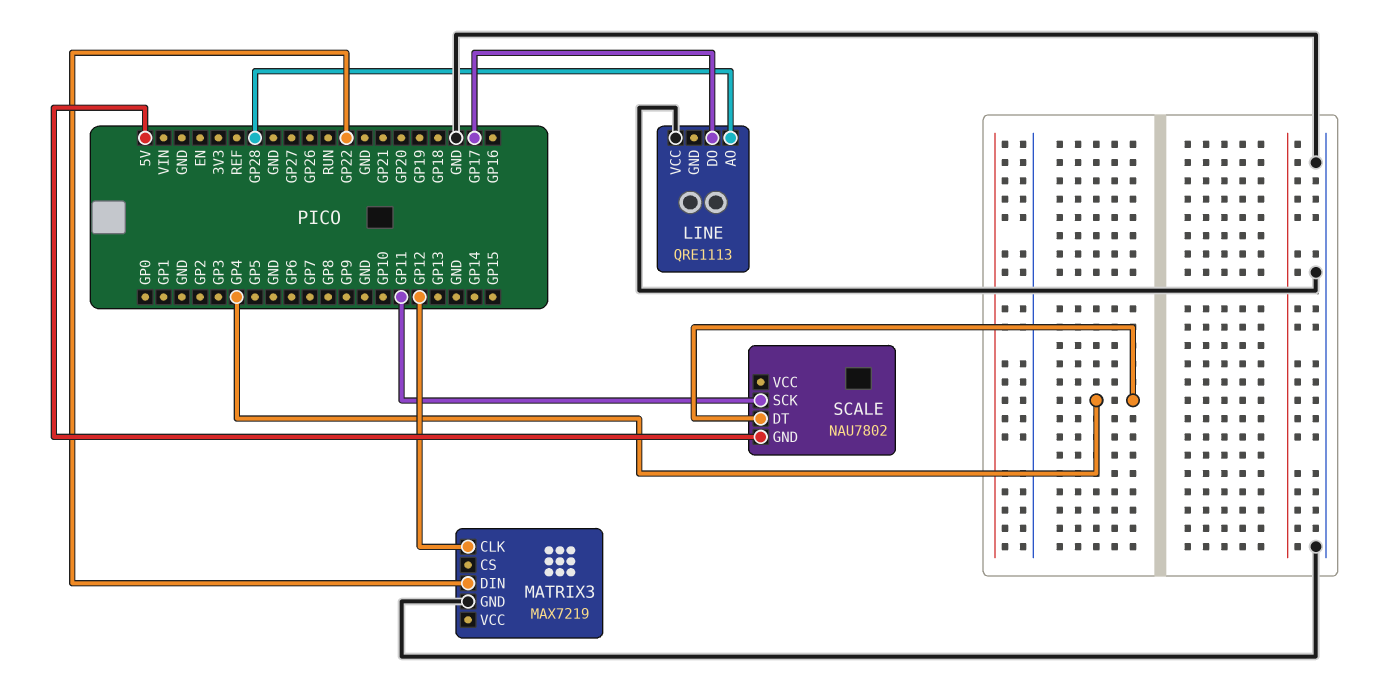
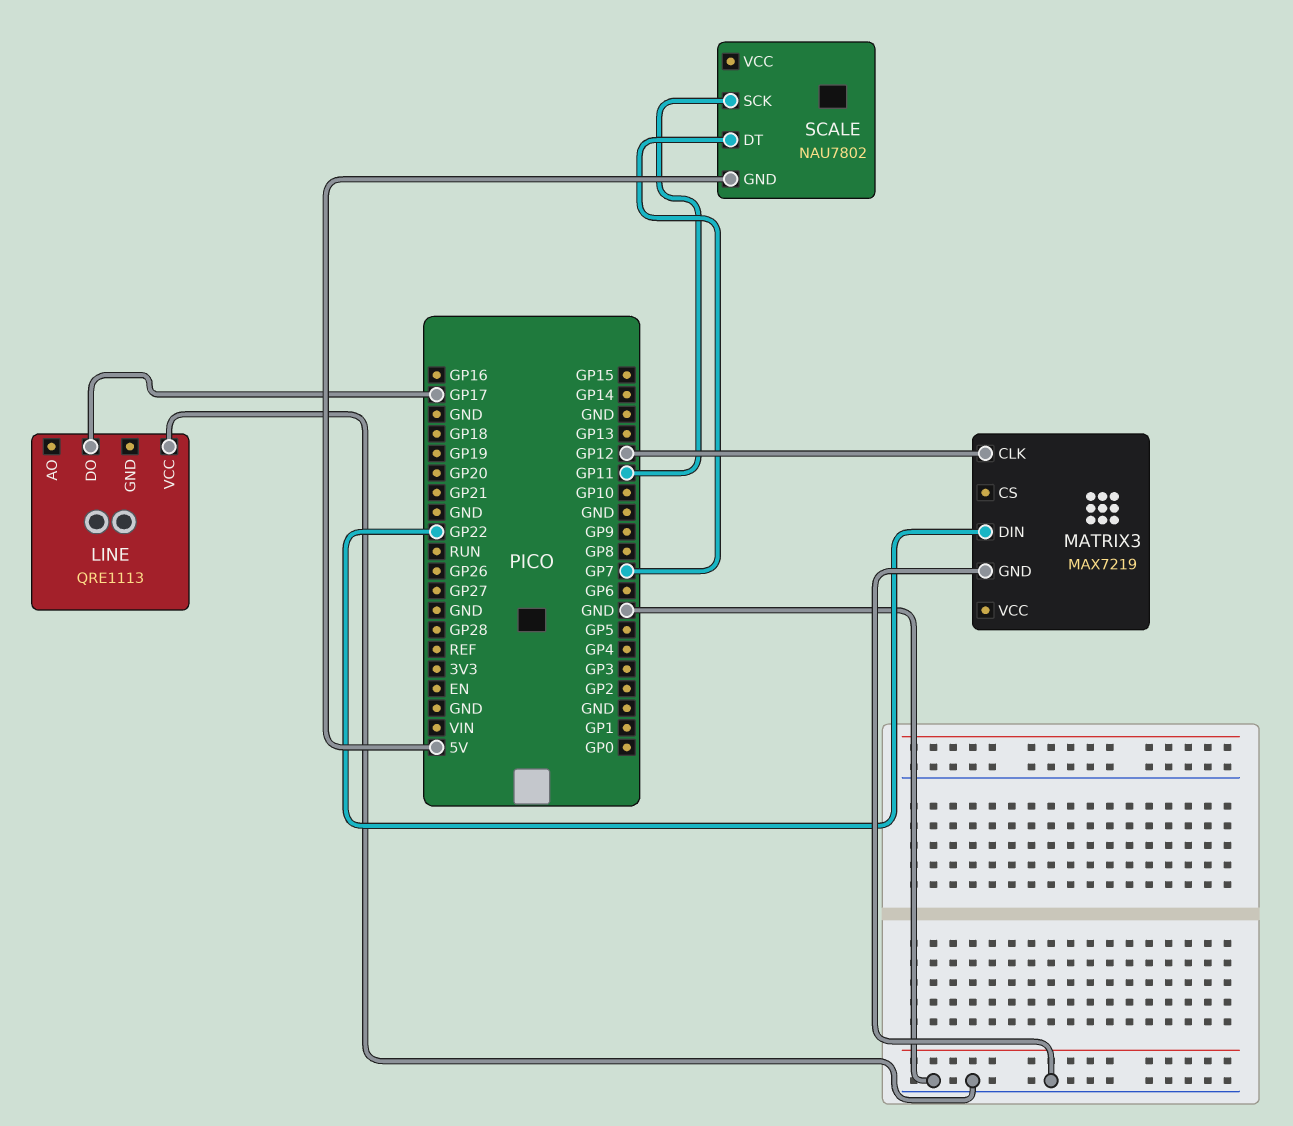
LINE pin AO: GP28 -> none
SCALE pin DT: GP4 -> GP7

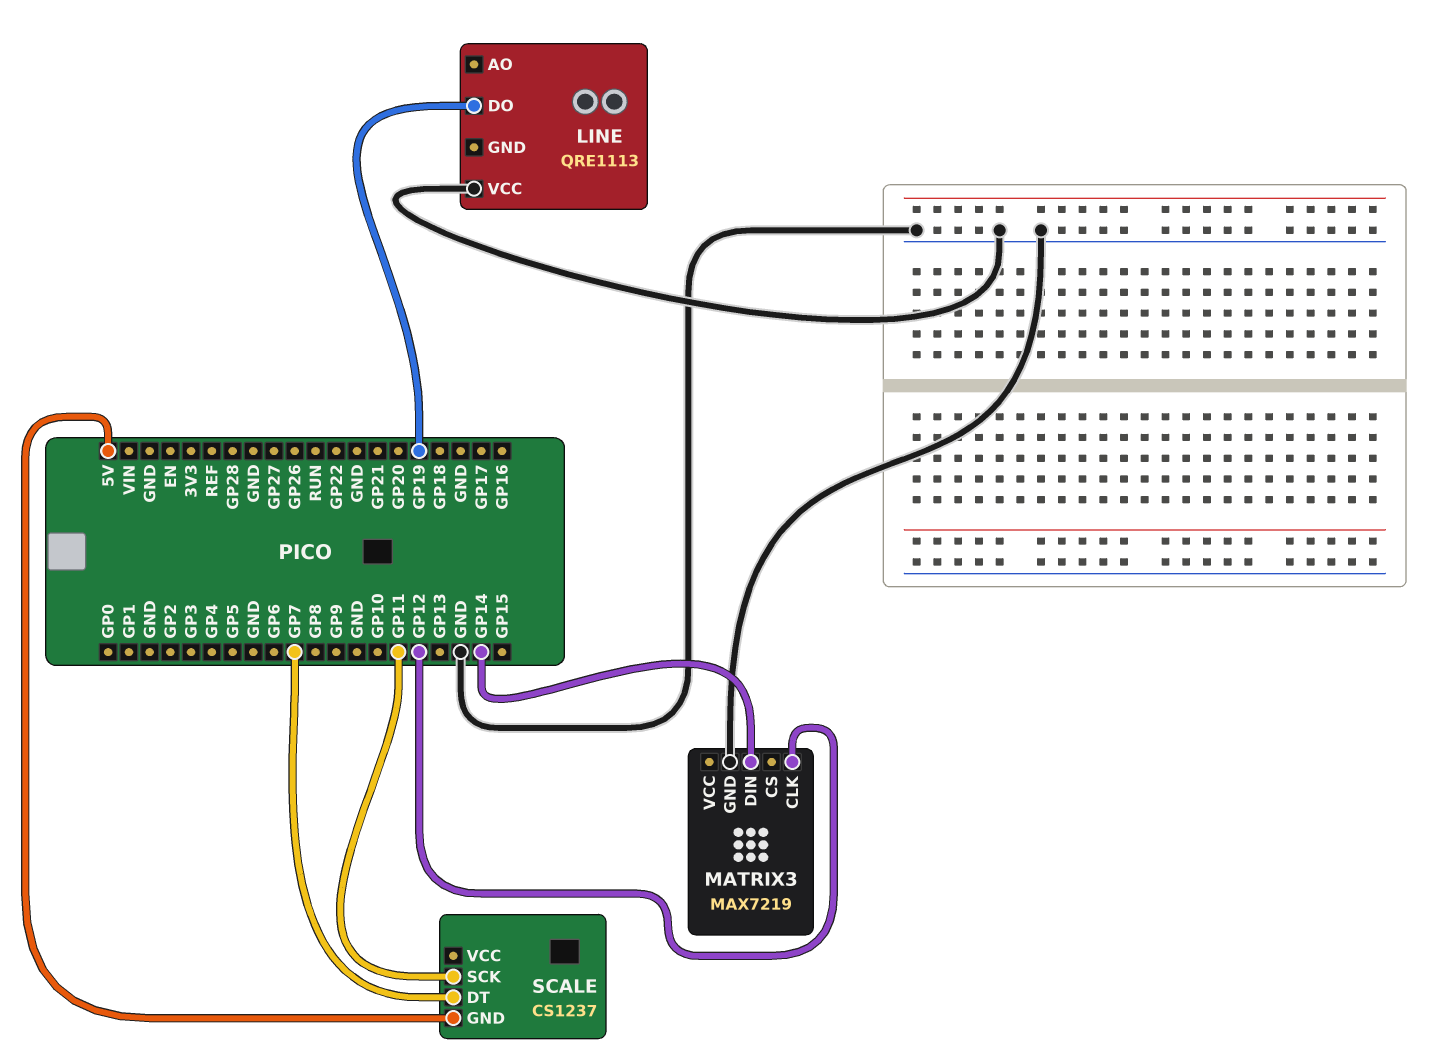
LINE pin DO: GP17 -> GP19
MATRIX3 pin DIN: GP22 -> GP14
SCALE: NAU7802 -> CS1237

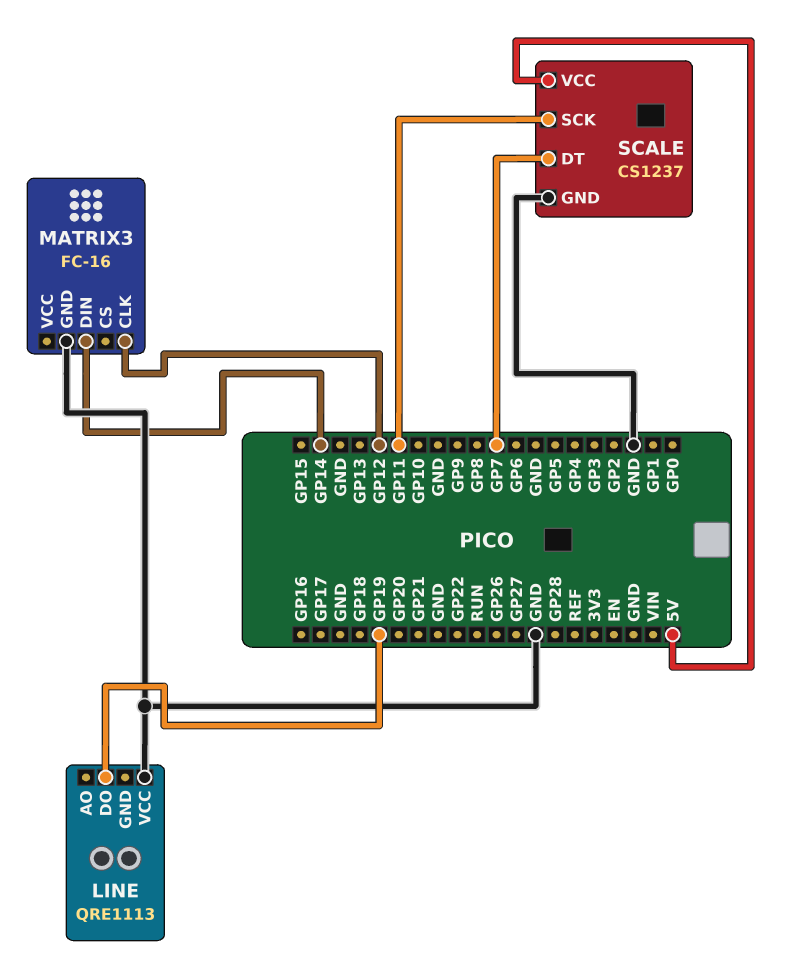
MATRIX3: MAX7219 -> FC-16
SCALE pin GND: 5V -> GND
SCALE pin VCC: none -> 5V

